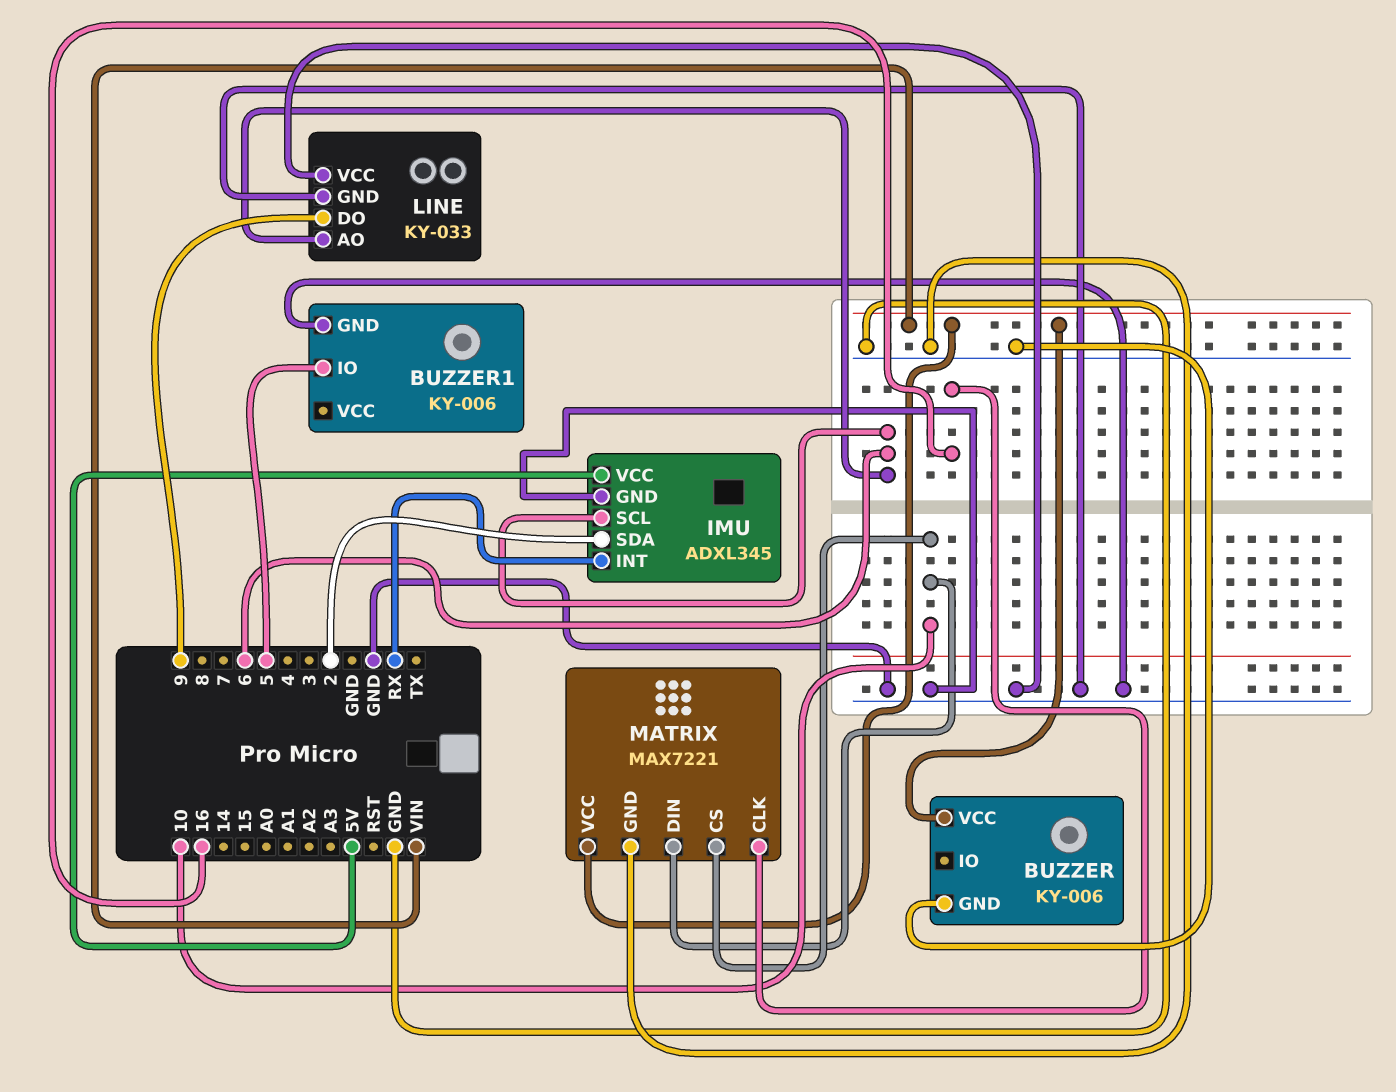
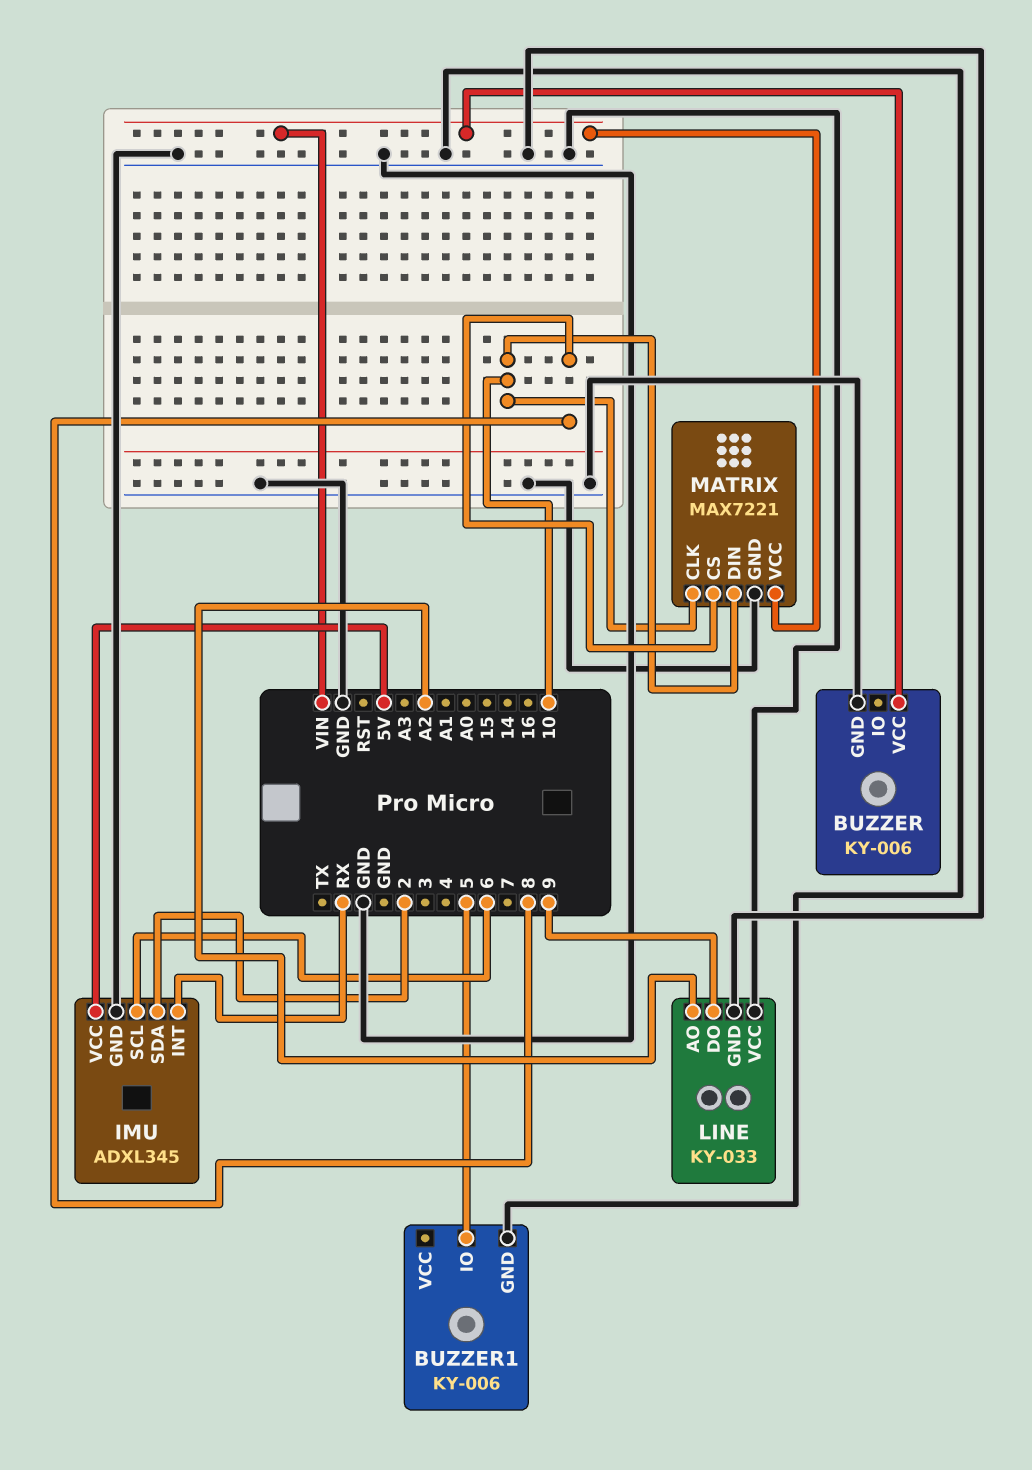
LINE pin AO: 6 -> A2
MATRIX pin CLK: 16 -> 10
MATRIX pin CS: 10 -> 8

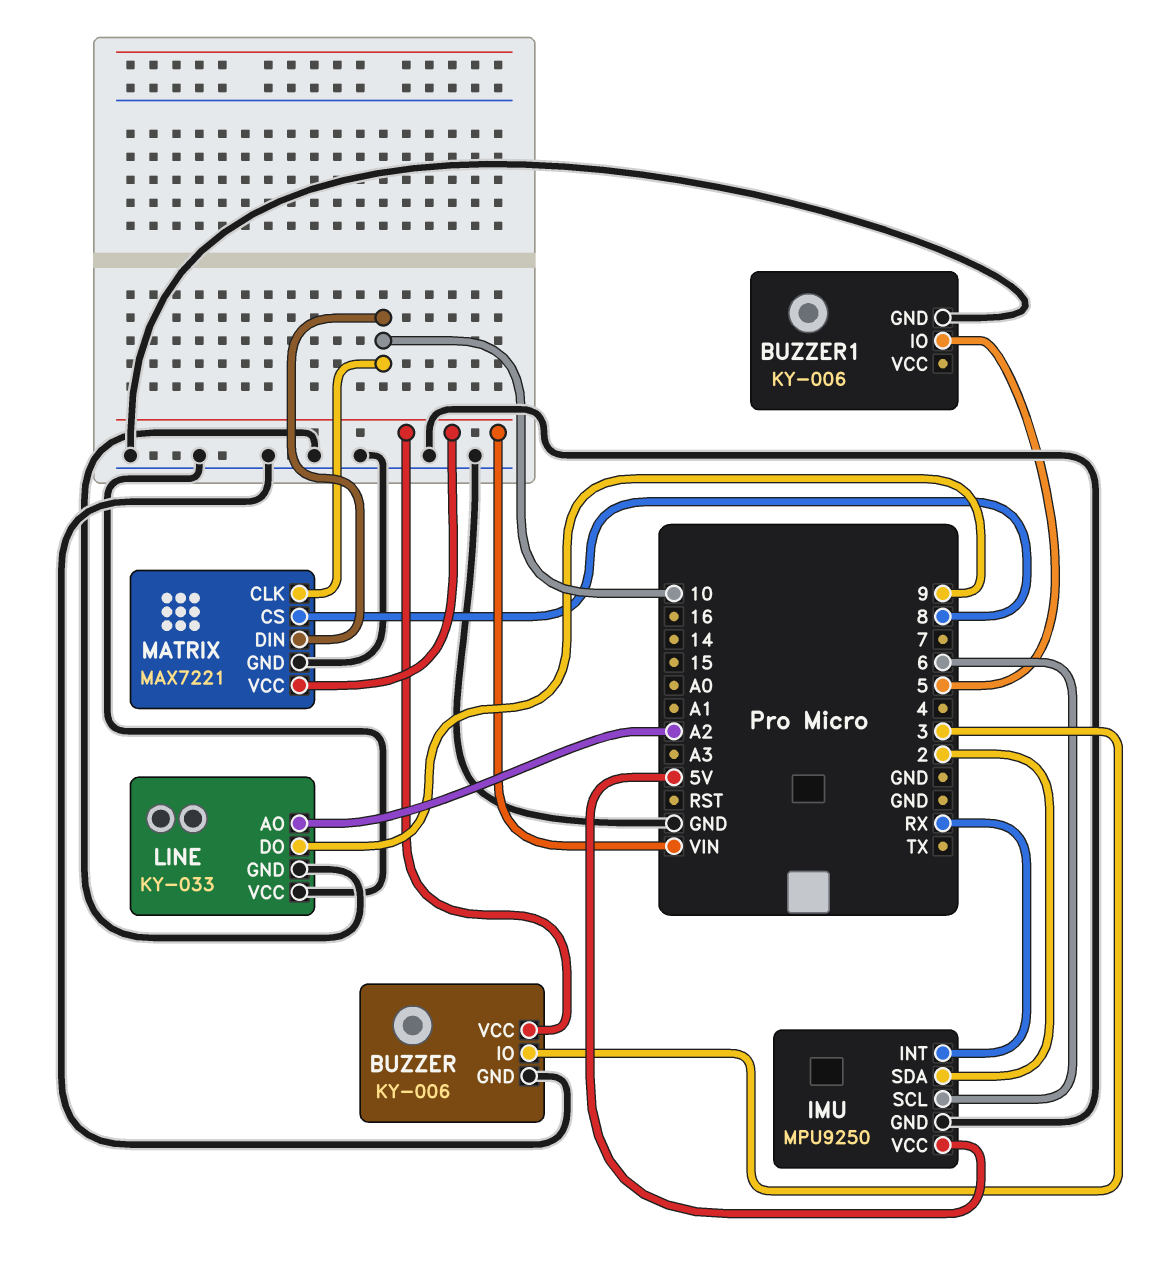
BUZZER pin IO: none -> 3
IMU: ADXL345 -> MPU9250

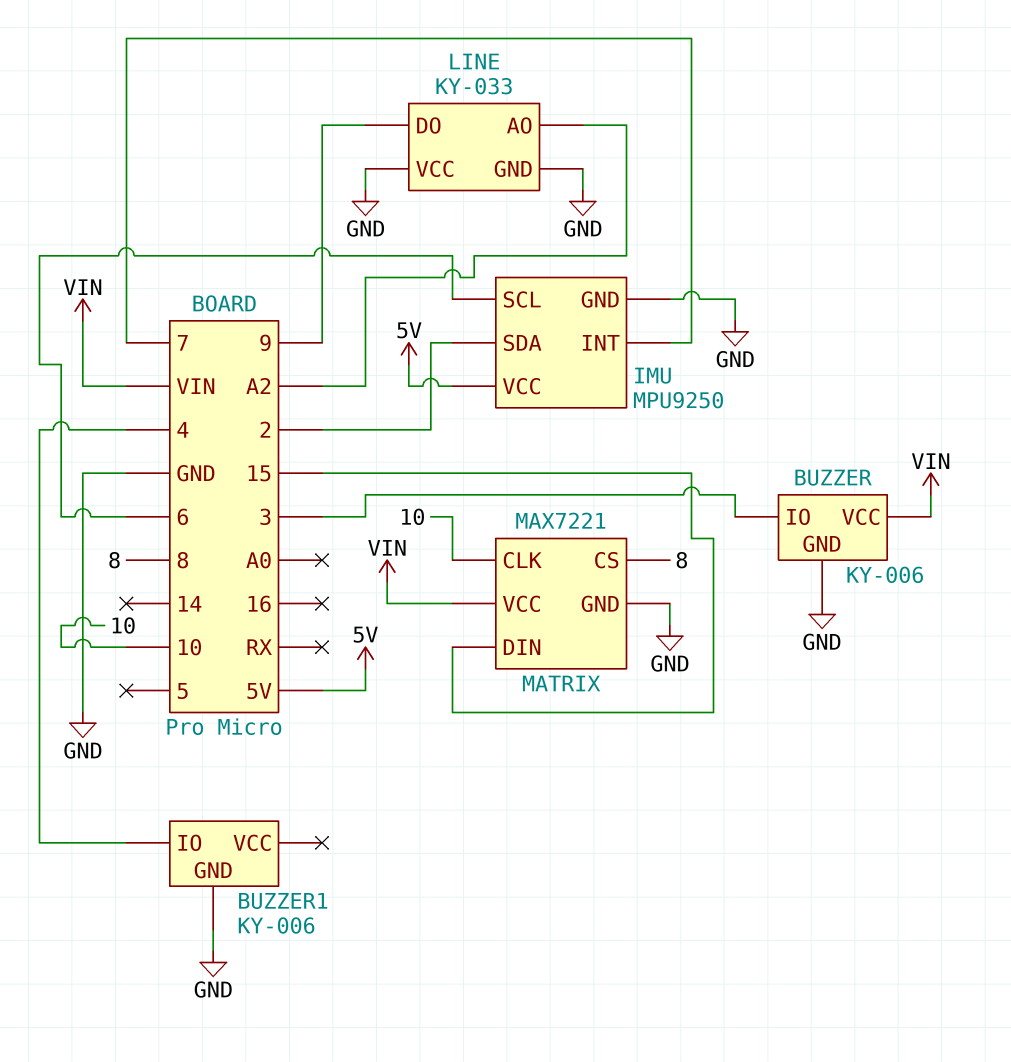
BUZZER1 pin IO: 5 -> 4
IMU pin INT: RX -> 7
MATRIX pin DIN: 10 -> 15

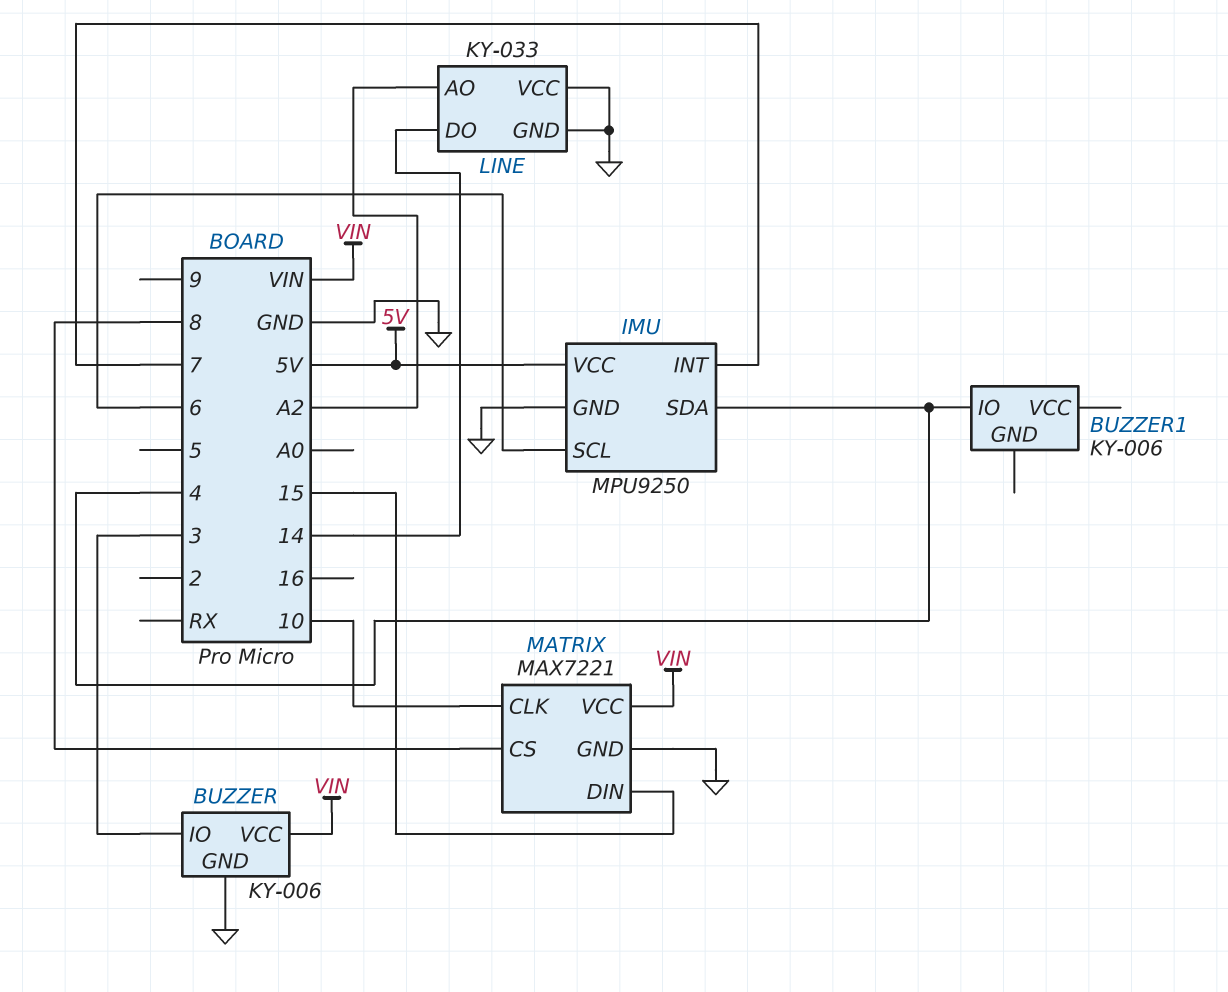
BUZZER1 pin GND: GND -> none
IMU pin SDA: 2 -> 4
LINE pin DO: 9 -> 14

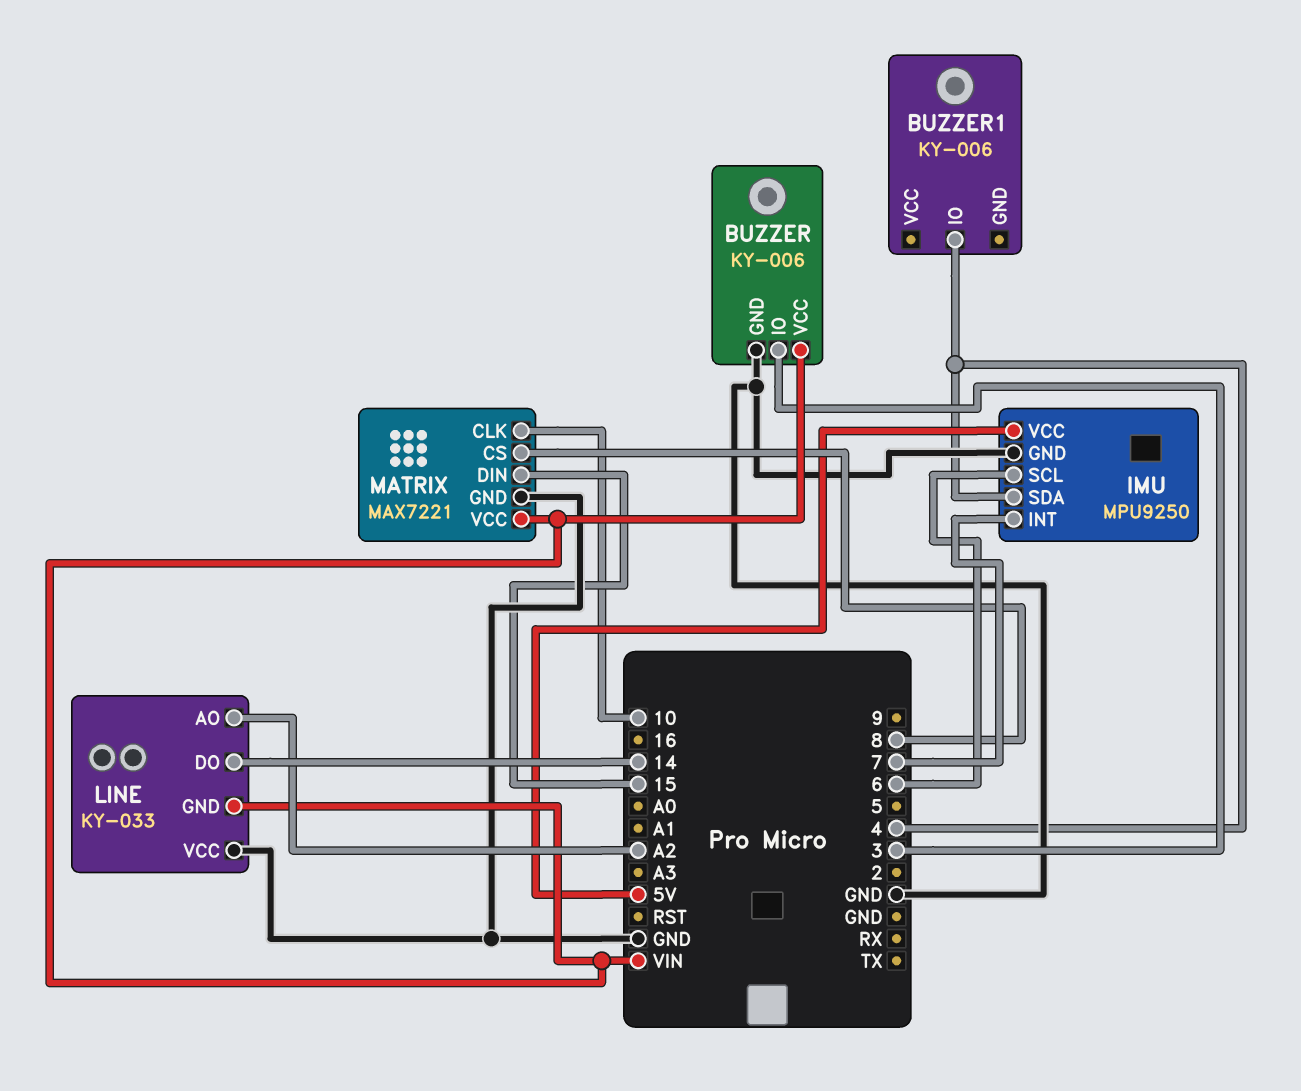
LINE pin GND: GND -> VIN

